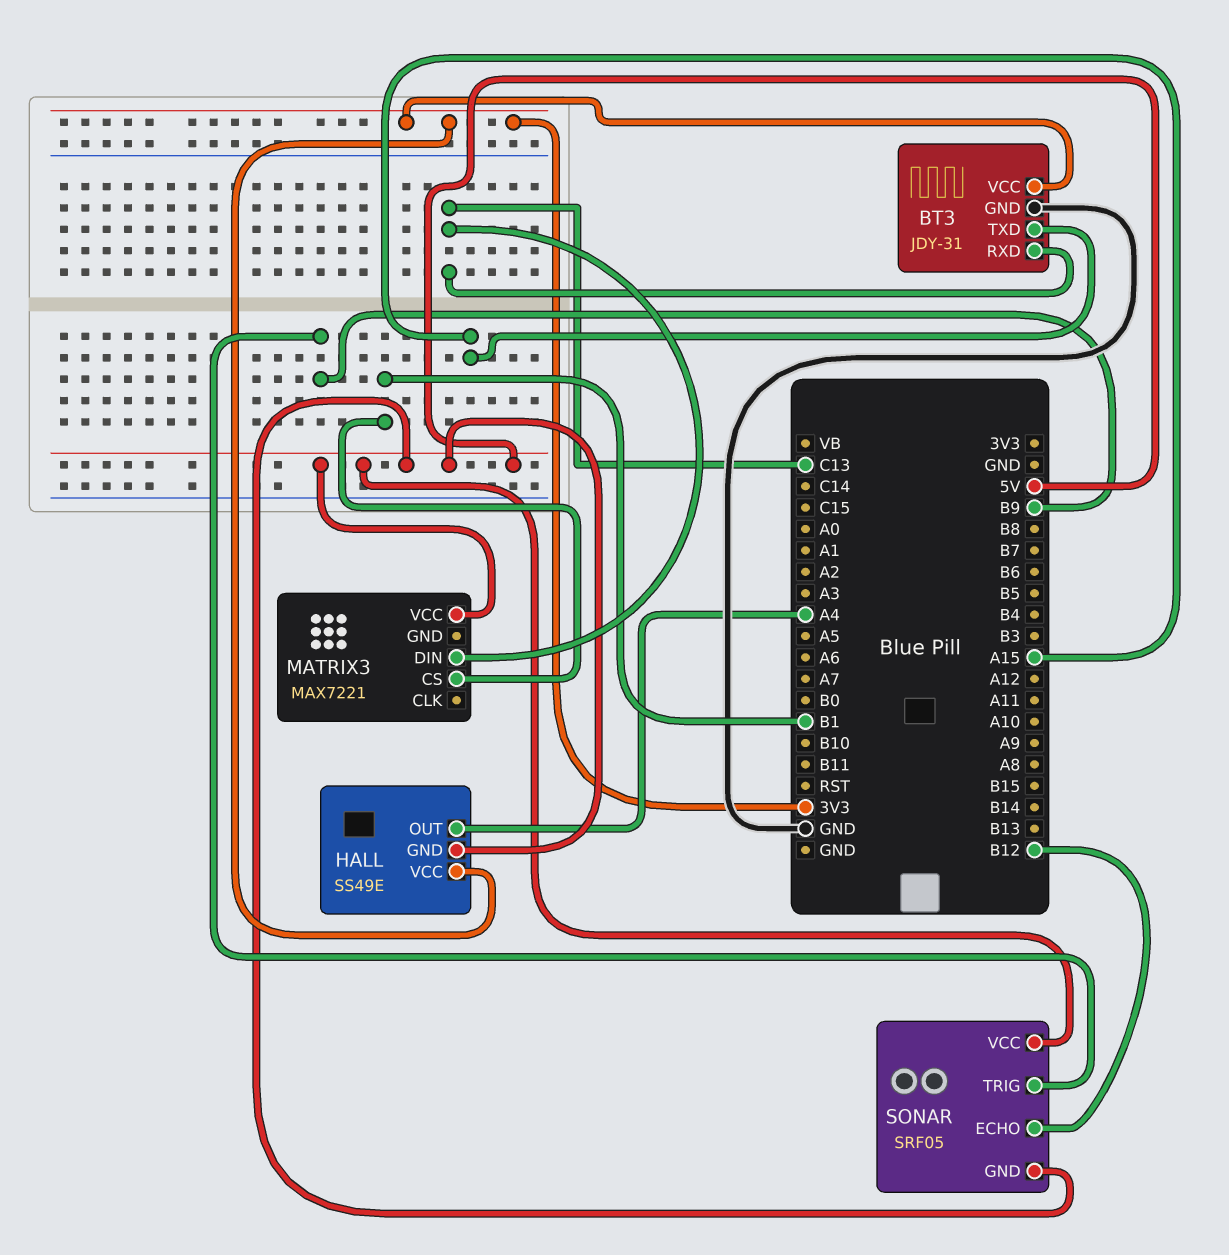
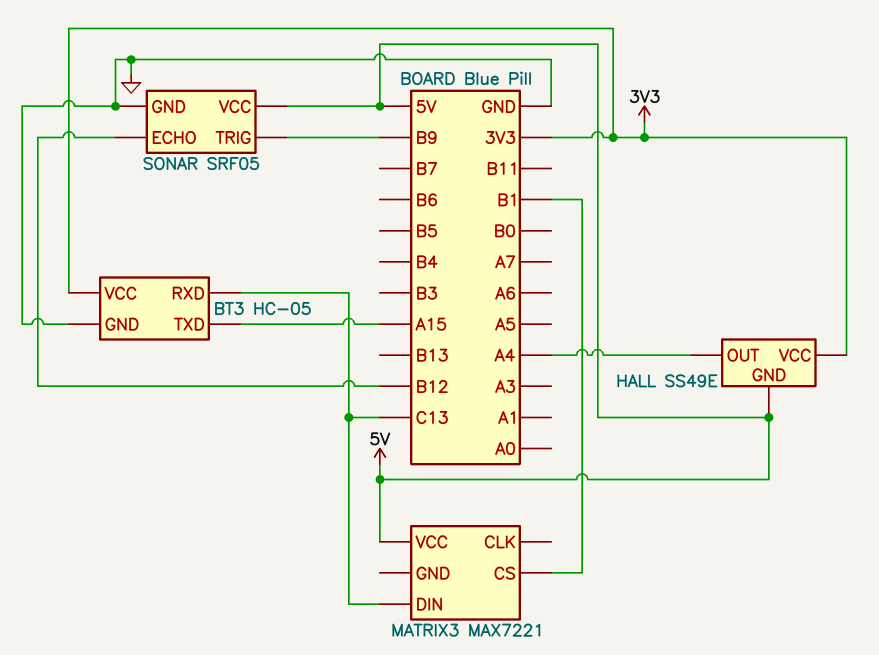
BT3: JDY-31 -> HC-05
SONAR pin GND: 5V -> GND

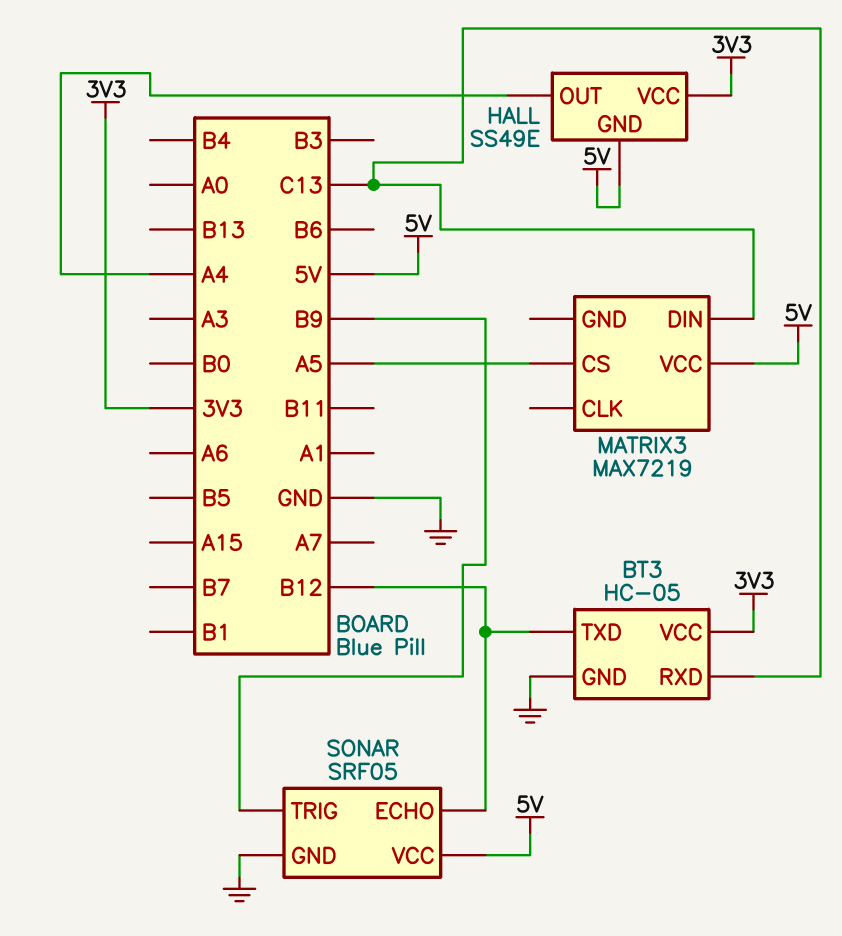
BT3 pin TXD: A15 -> B12
MATRIX3: MAX7221 -> MAX7219
MATRIX3 pin CS: B1 -> A5

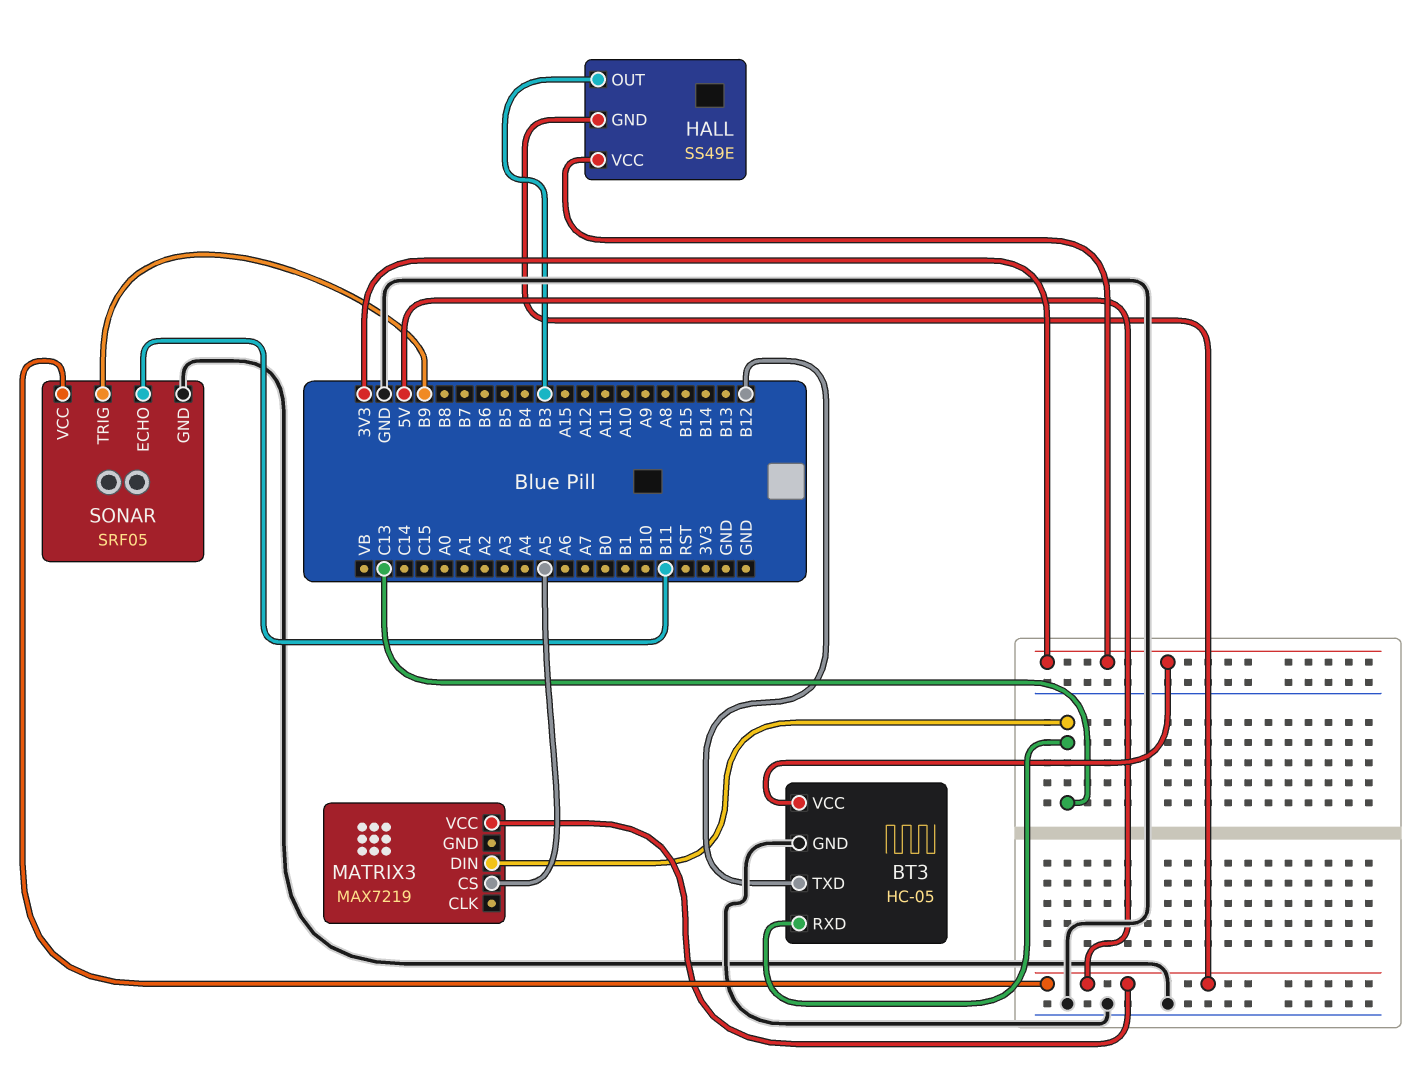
HALL pin OUT: A4 -> B3
SONAR pin ECHO: B12 -> B11

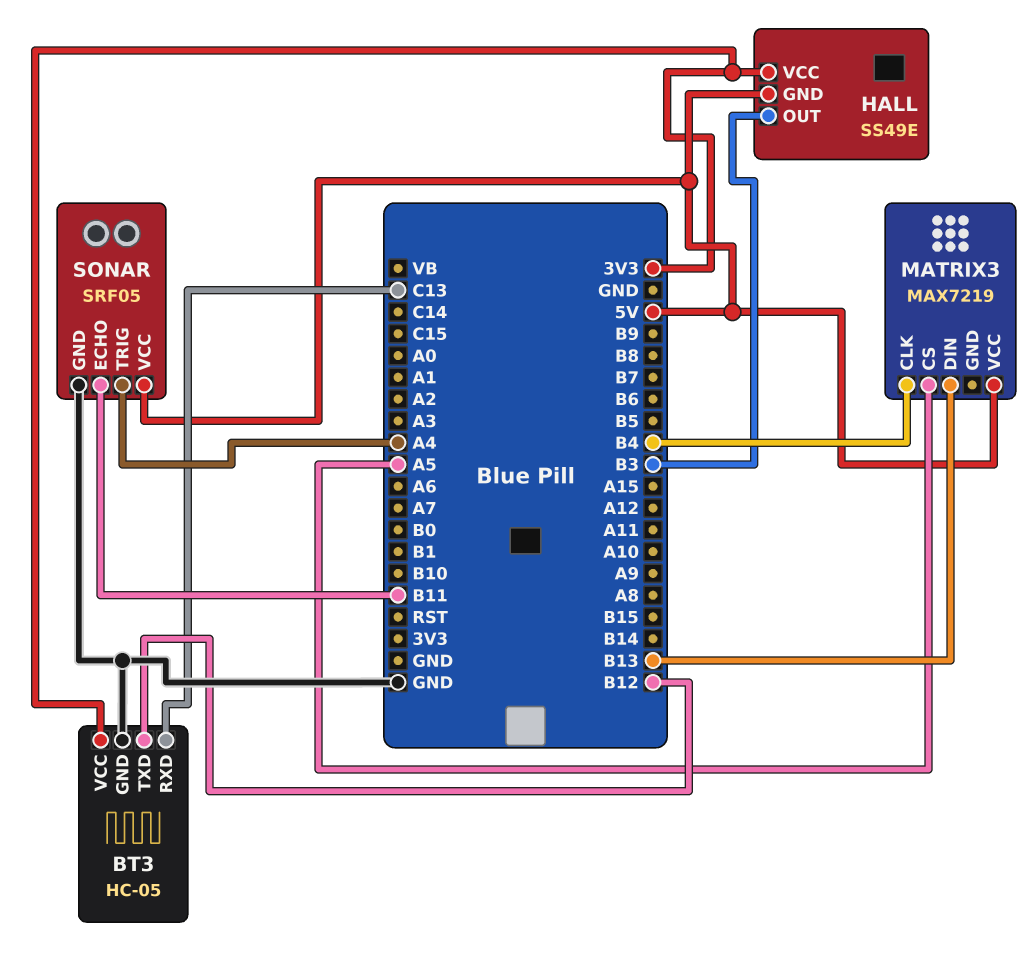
MATRIX3 pin CLK: none -> B4
MATRIX3 pin DIN: C13 -> B13
SONAR pin TRIG: B9 -> A4

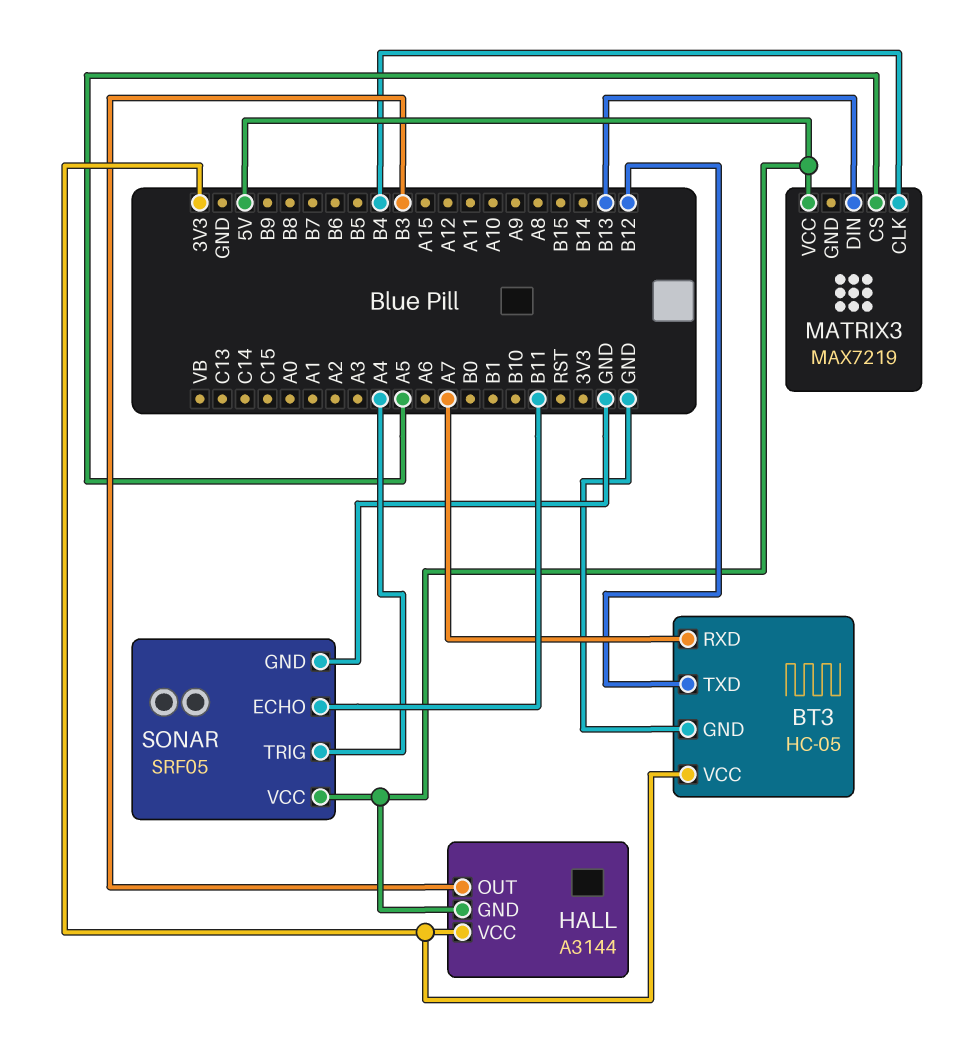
BT3 pin RXD: C13 -> A7
HALL: SS49E -> A3144

